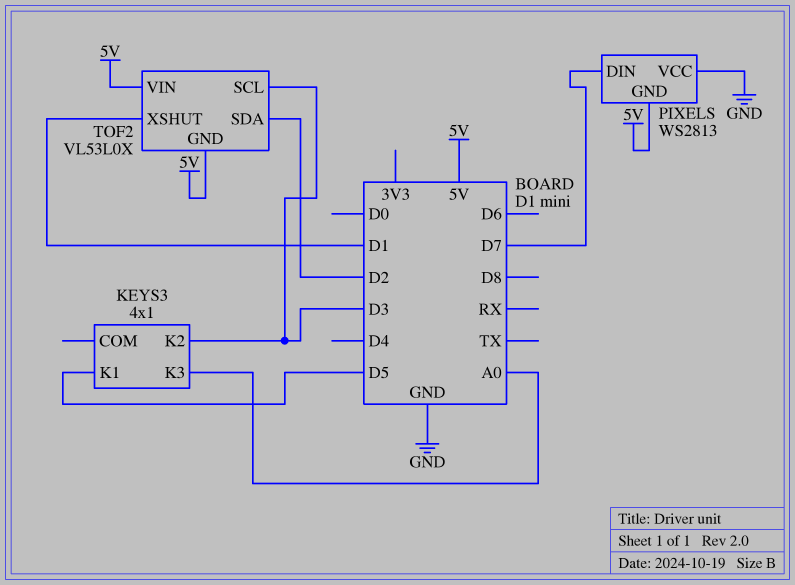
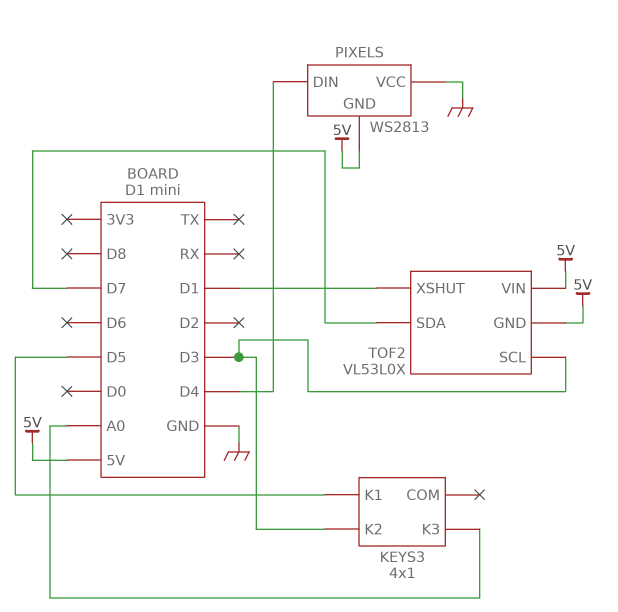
PIXELS pin DIN: D7 -> D4
TOF2 pin SDA: D2 -> D7

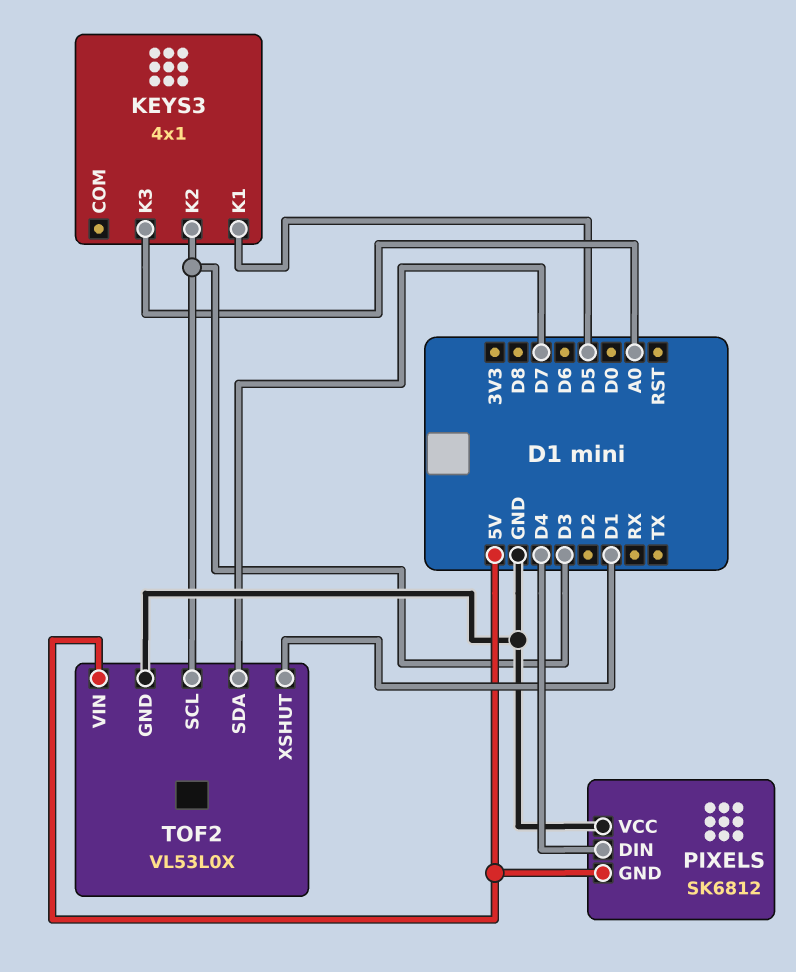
PIXELS: WS2813 -> SK6812
TOF2 pin GND: 5V -> GND

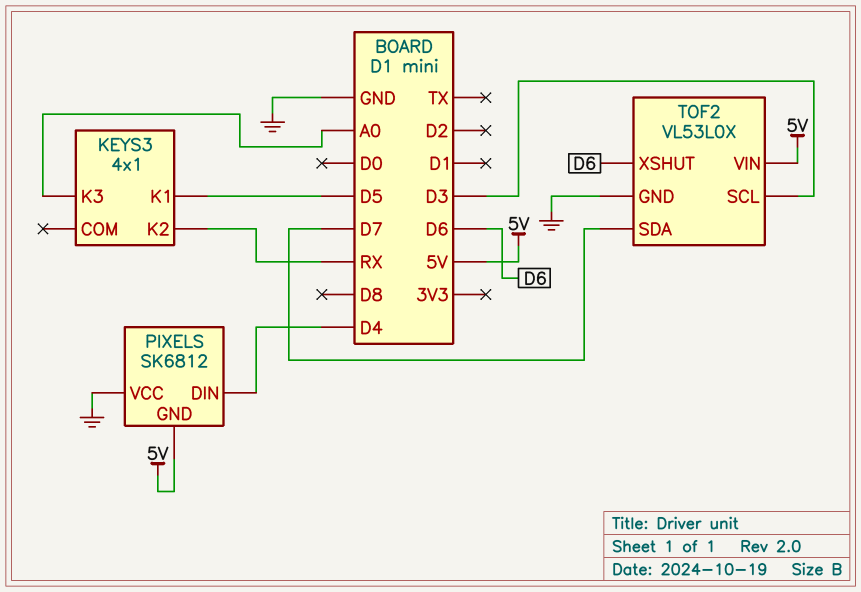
KEYS3 pin K2: D3 -> RX
TOF2 pin XSHUT: D1 -> D6

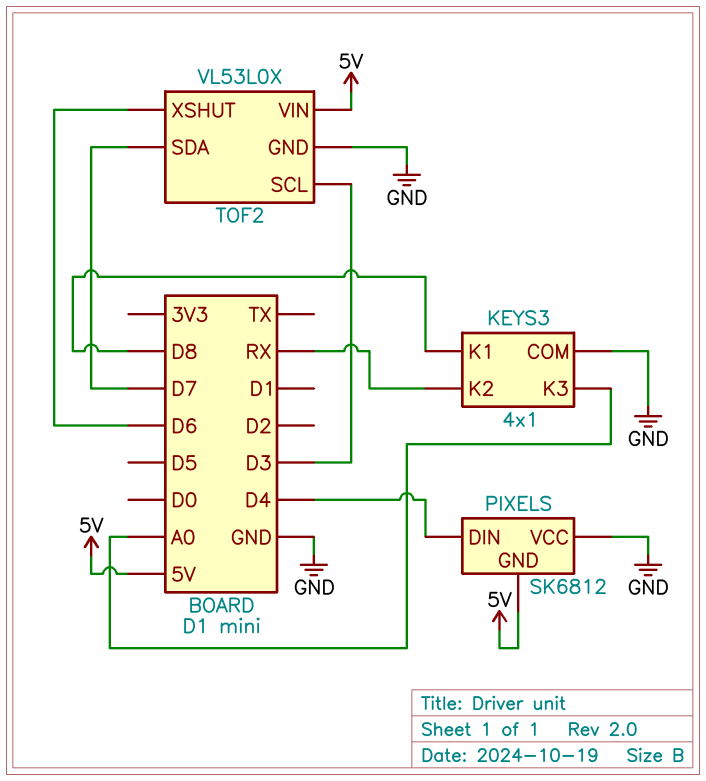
KEYS3 pin COM: none -> GND
KEYS3 pin K1: D5 -> D8

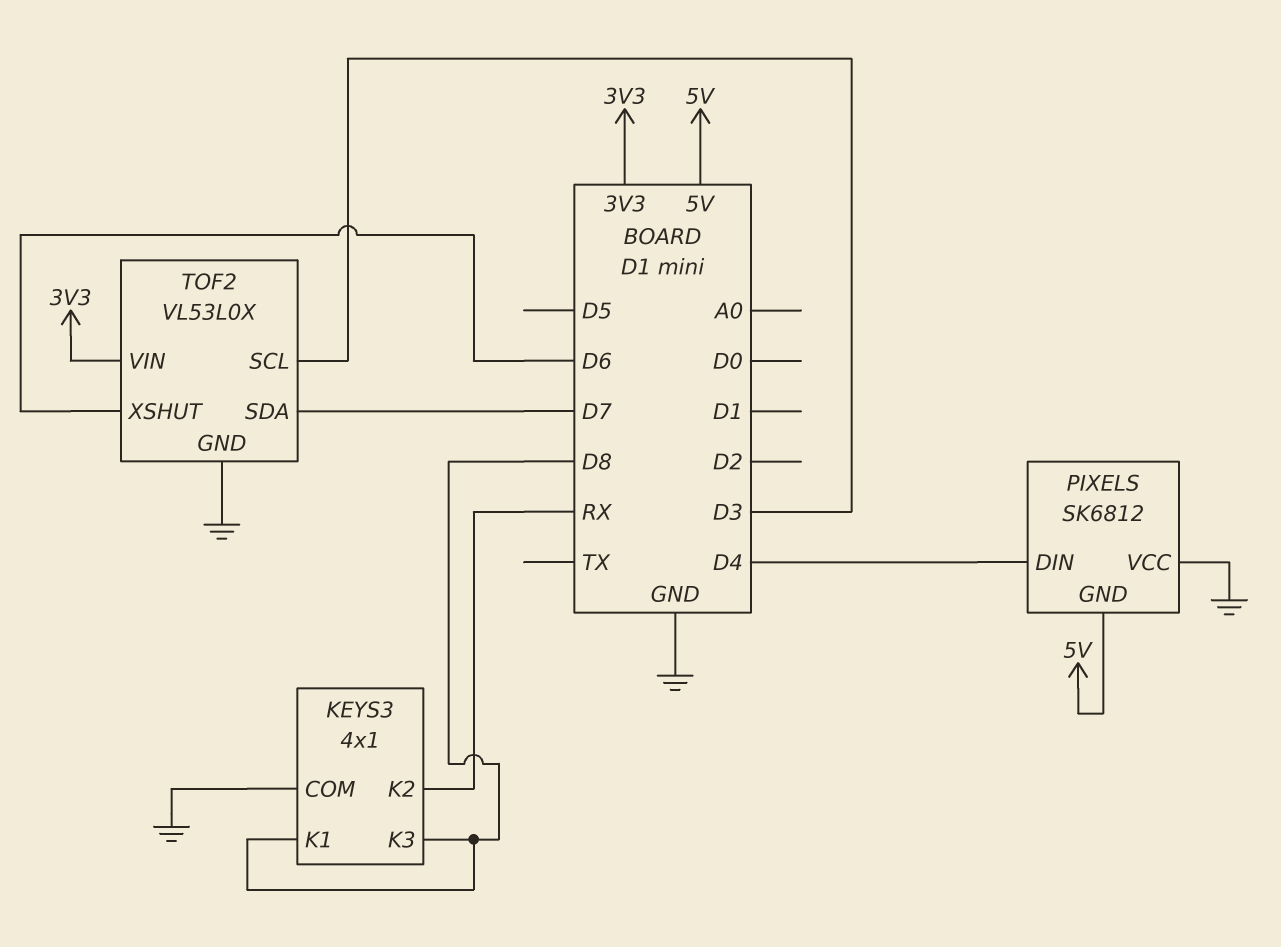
KEYS3 pin K3: A0 -> D8
TOF2 pin VIN: 5V -> 3V3

